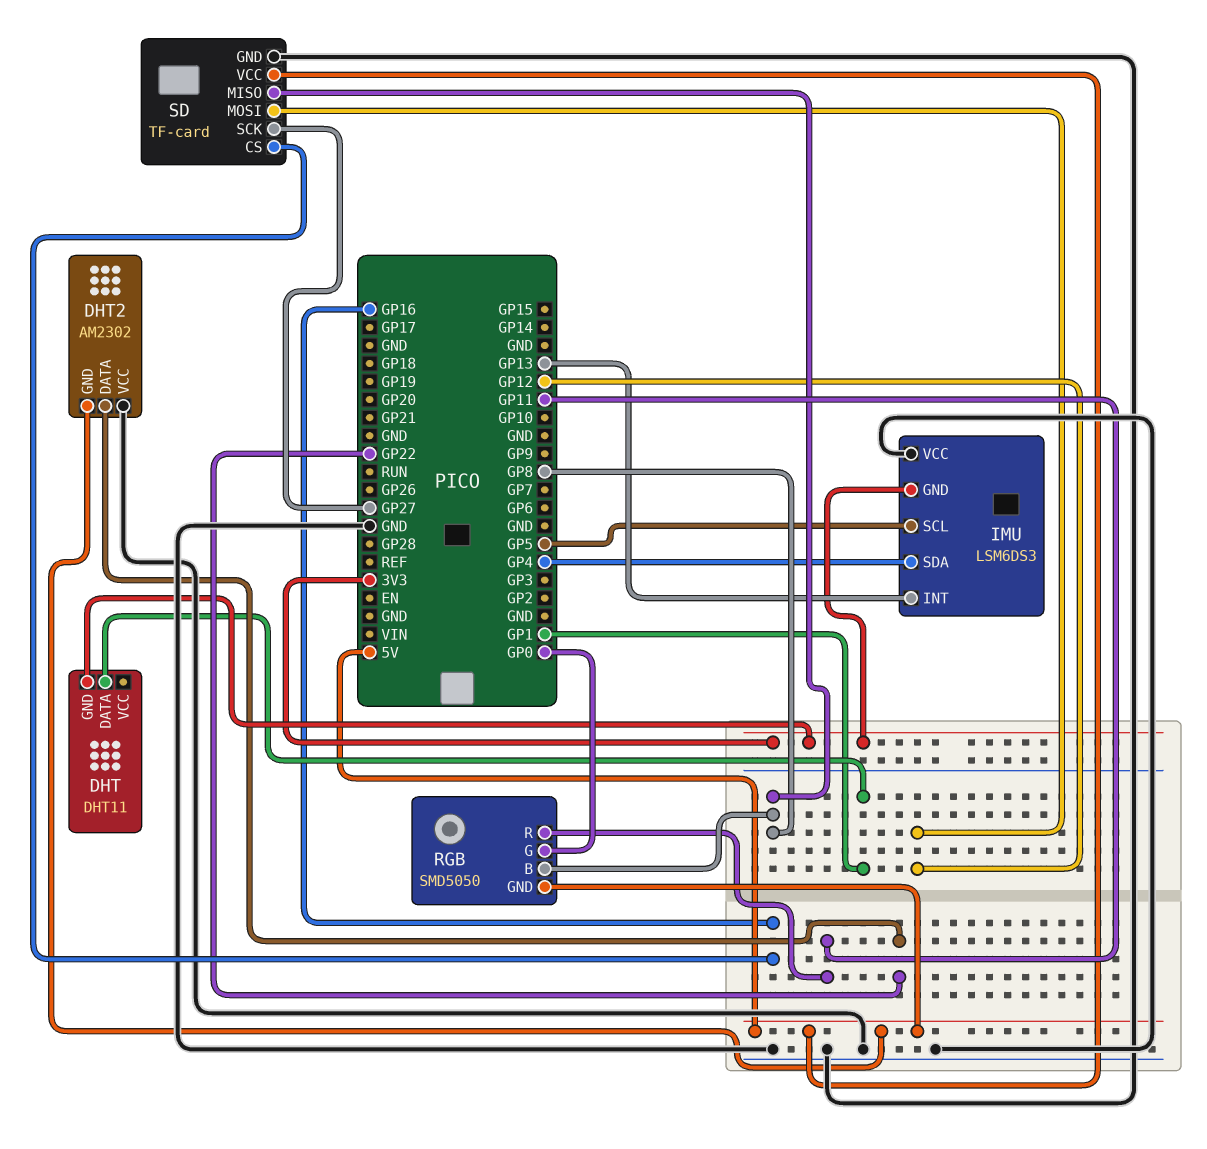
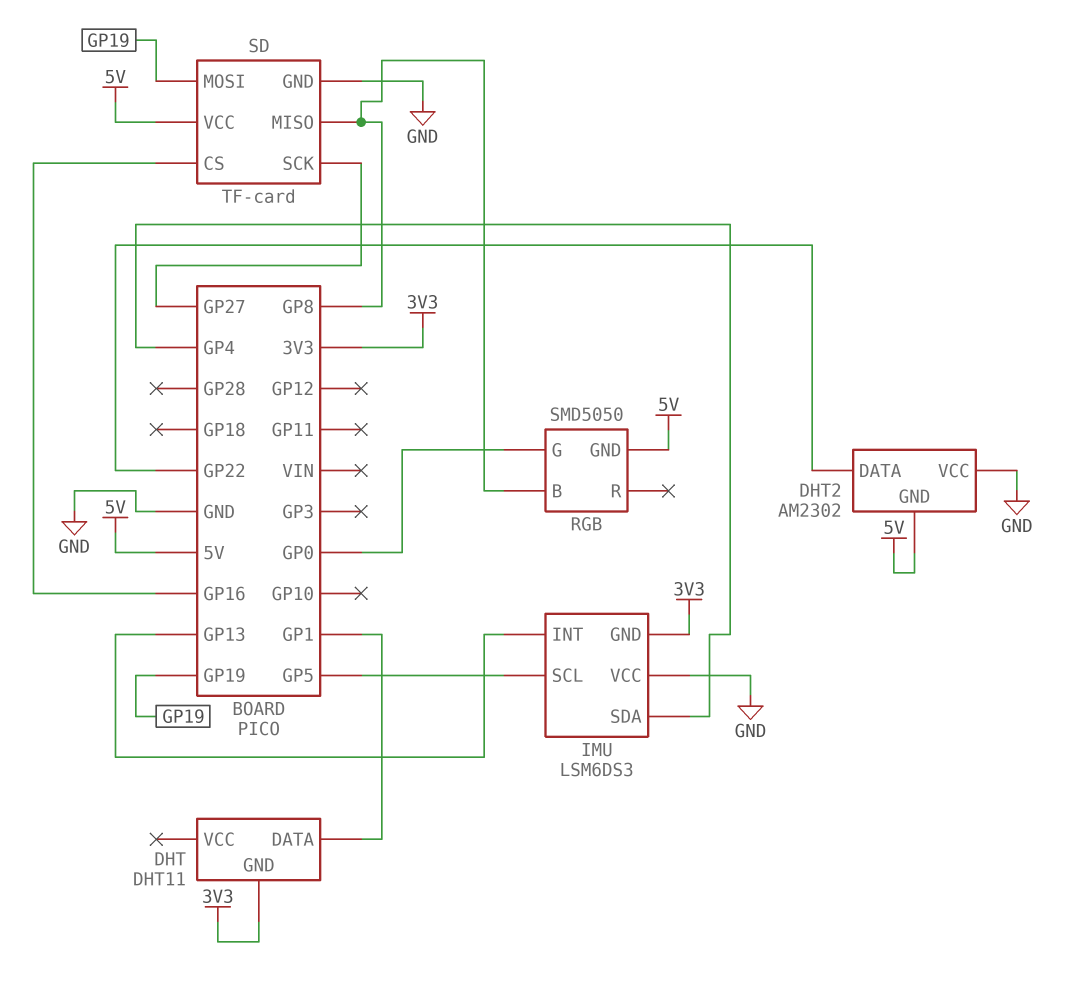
RGB pin R: GP11 -> none
SD pin MOSI: GP12 -> GP19

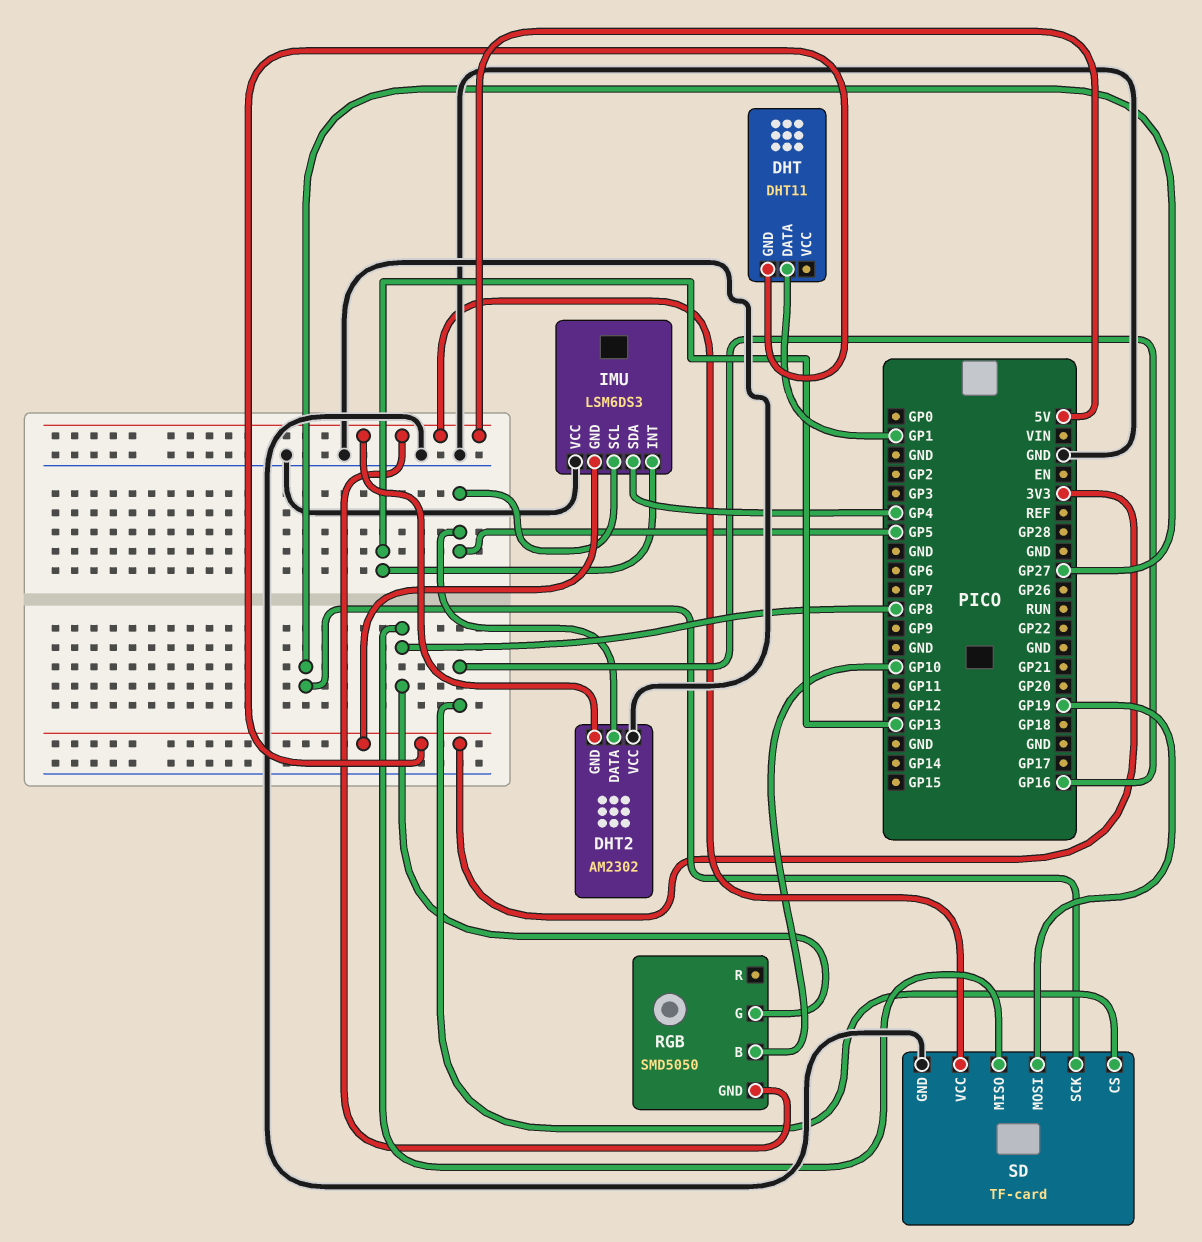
DHT2 pin DATA: GP22 -> GP5
RGB pin B: GP8 -> GP10
RGB pin G: GP0 -> GP8

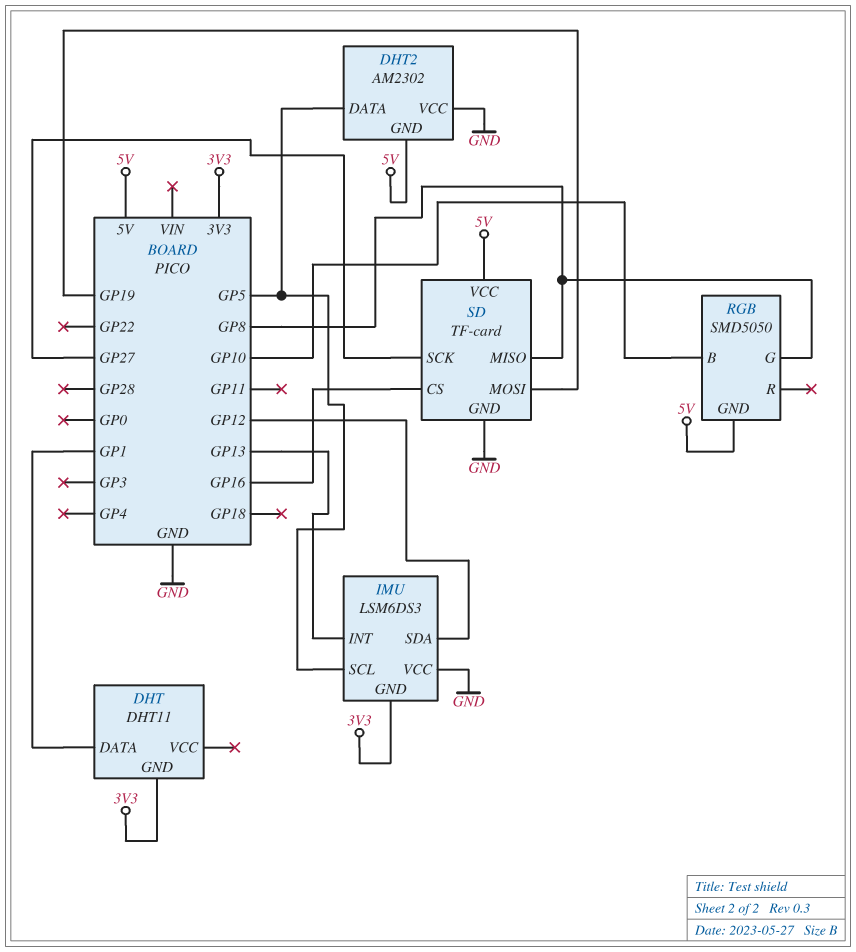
IMU pin SDA: GP4 -> GP12

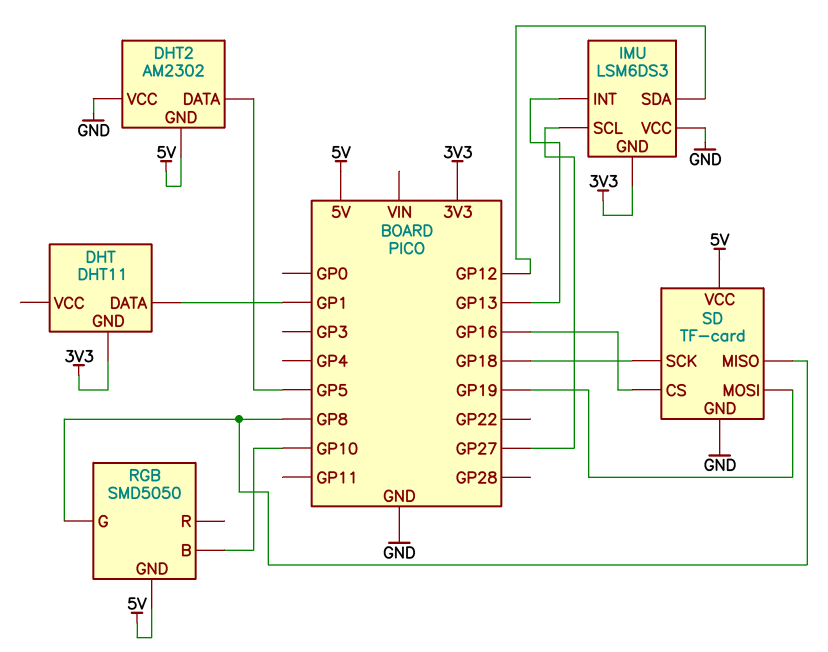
IMU pin SCL: GP5 -> GP27
SD pin SCK: GP27 -> GP18

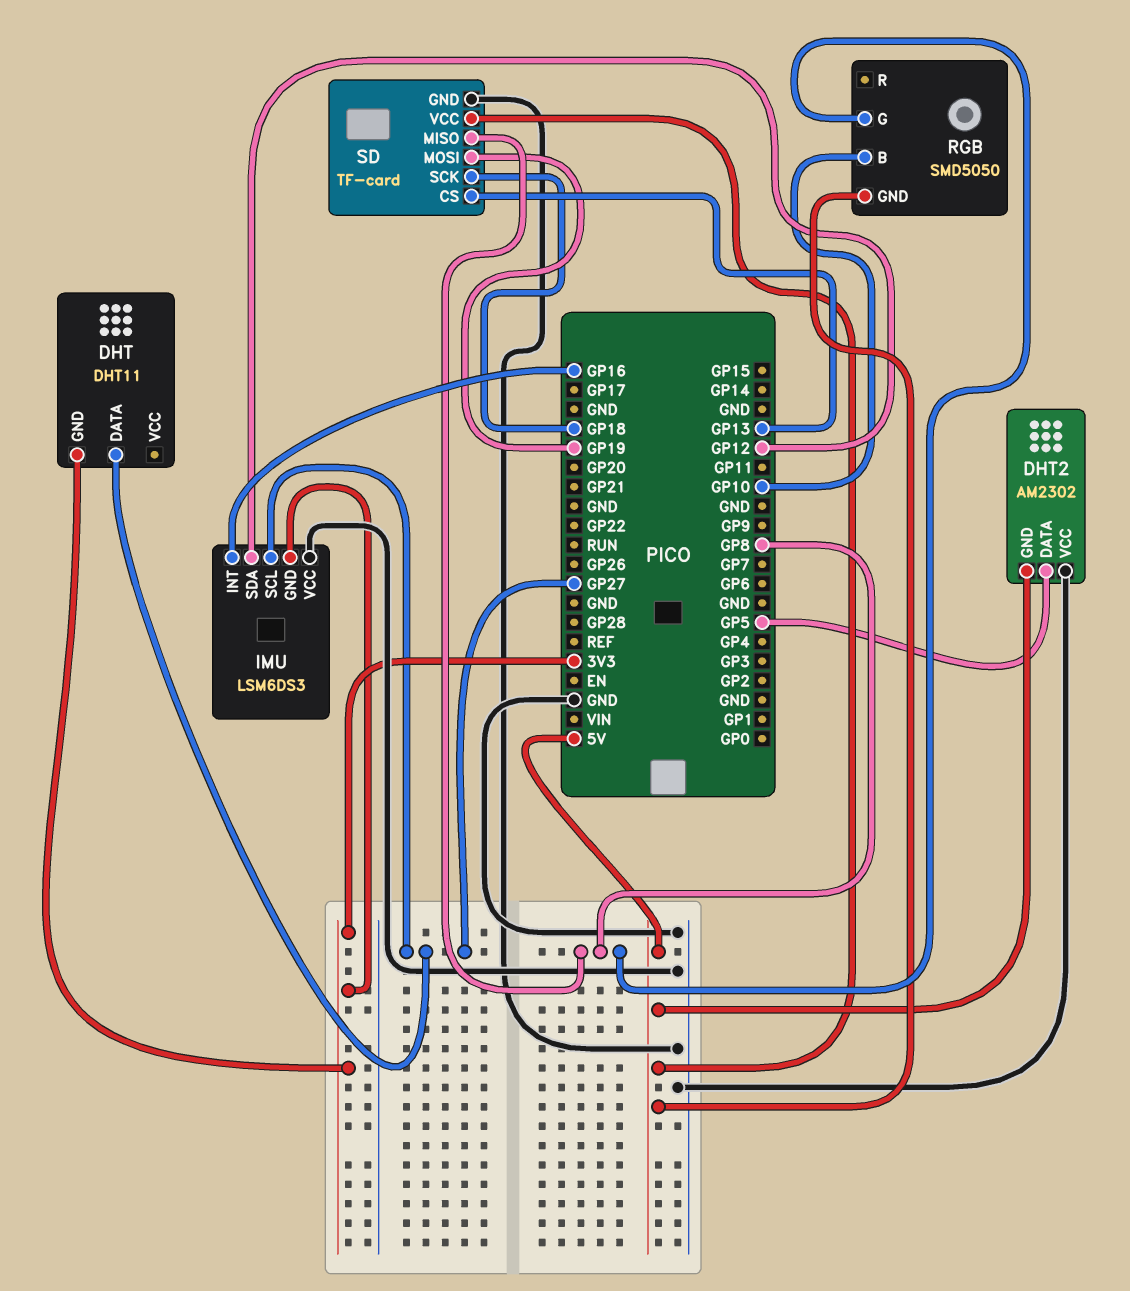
DHT pin DATA: GP1 -> GP27
IMU pin INT: GP13 -> GP16
SD pin CS: GP16 -> GP13

